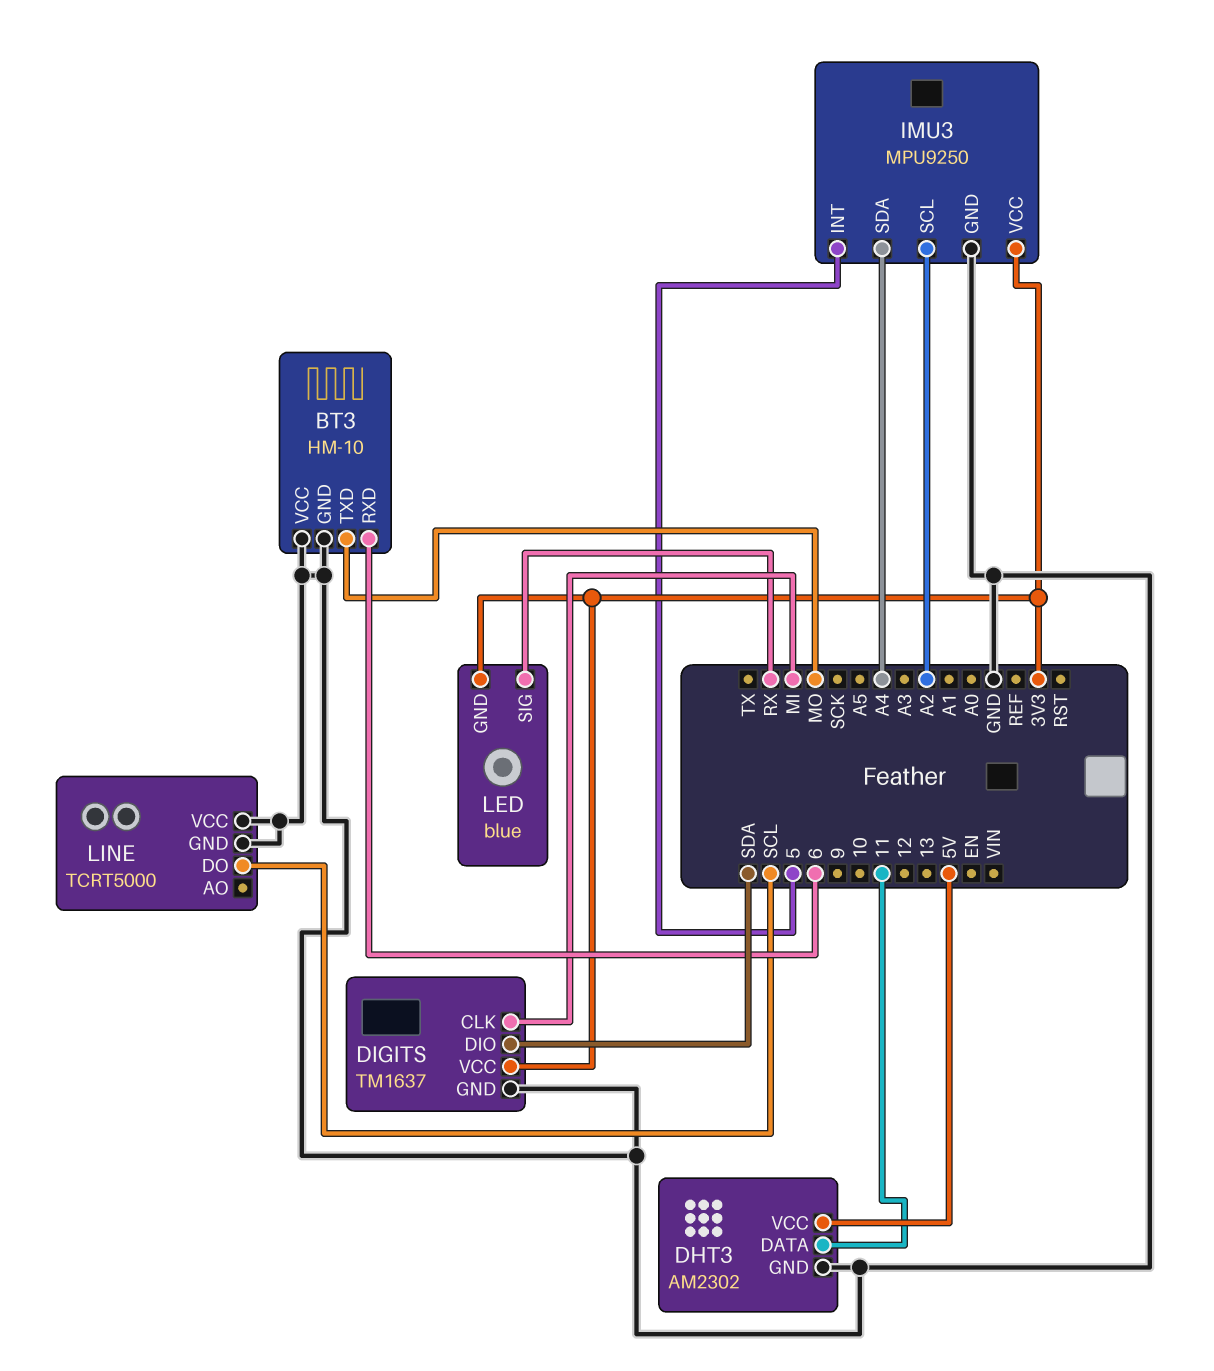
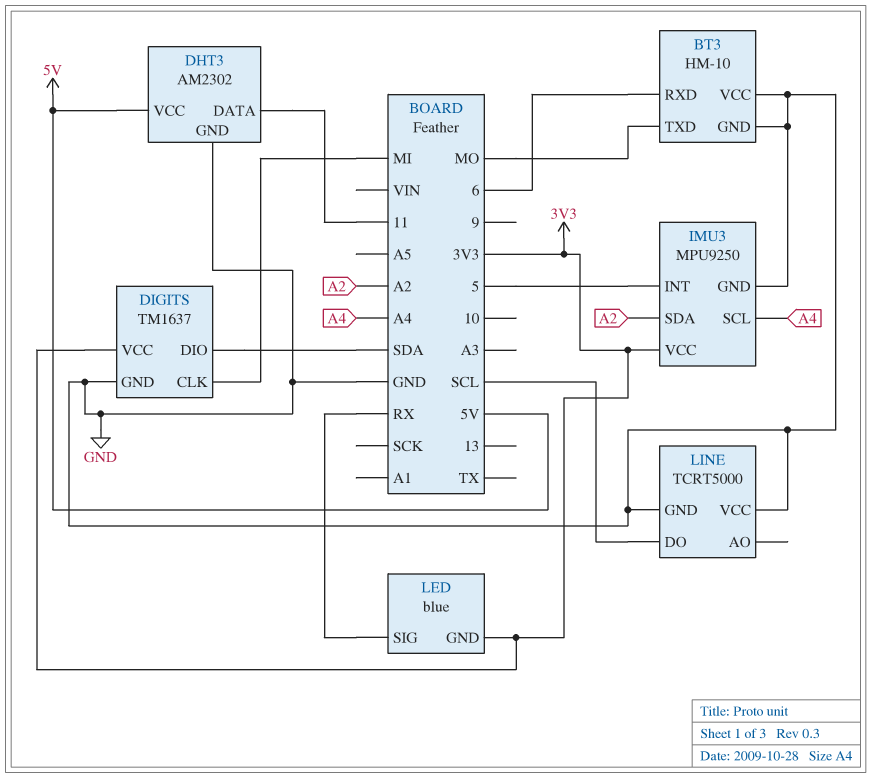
IMU3 pin SCL: A2 -> A4
IMU3 pin SDA: A4 -> A2

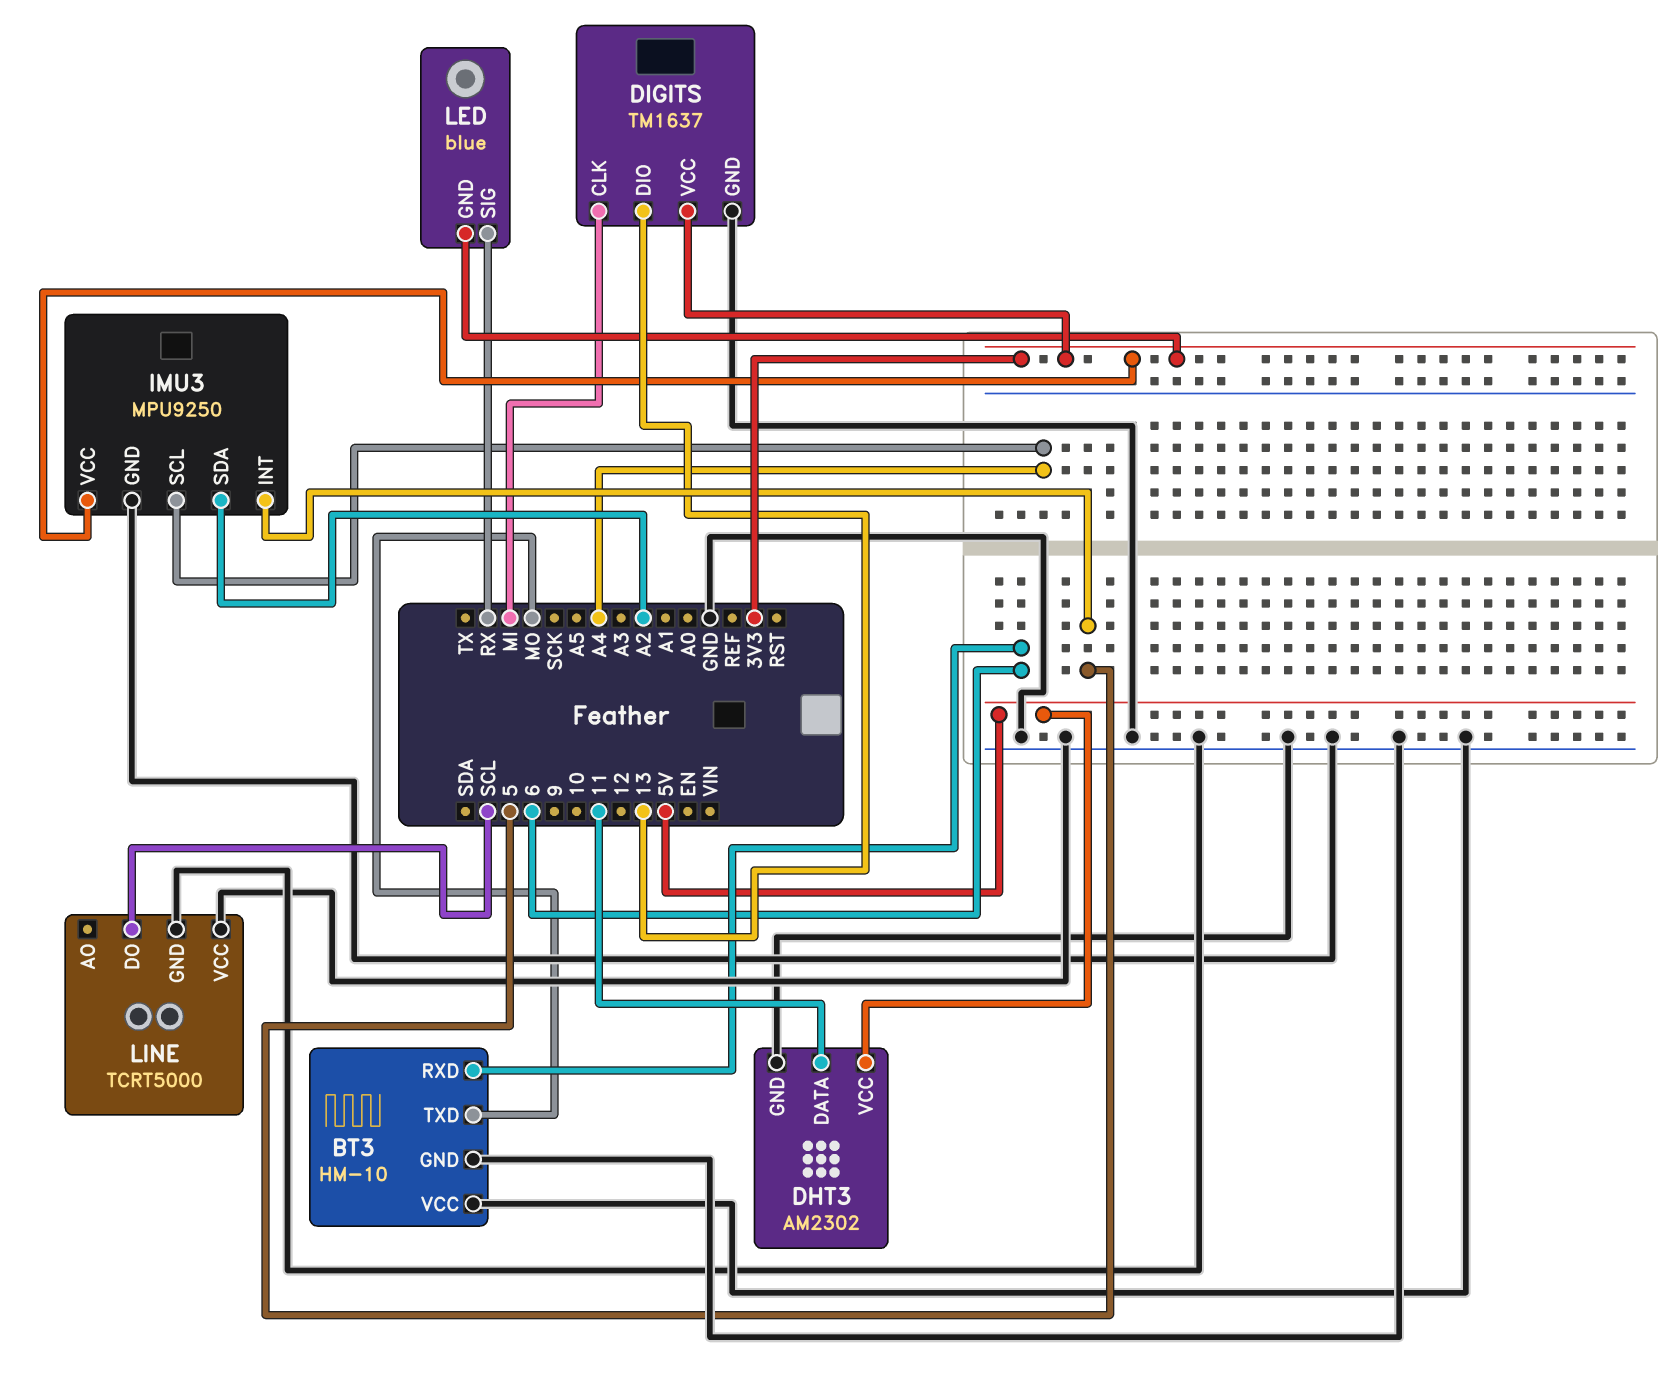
DIGITS pin DIO: SDA -> 13

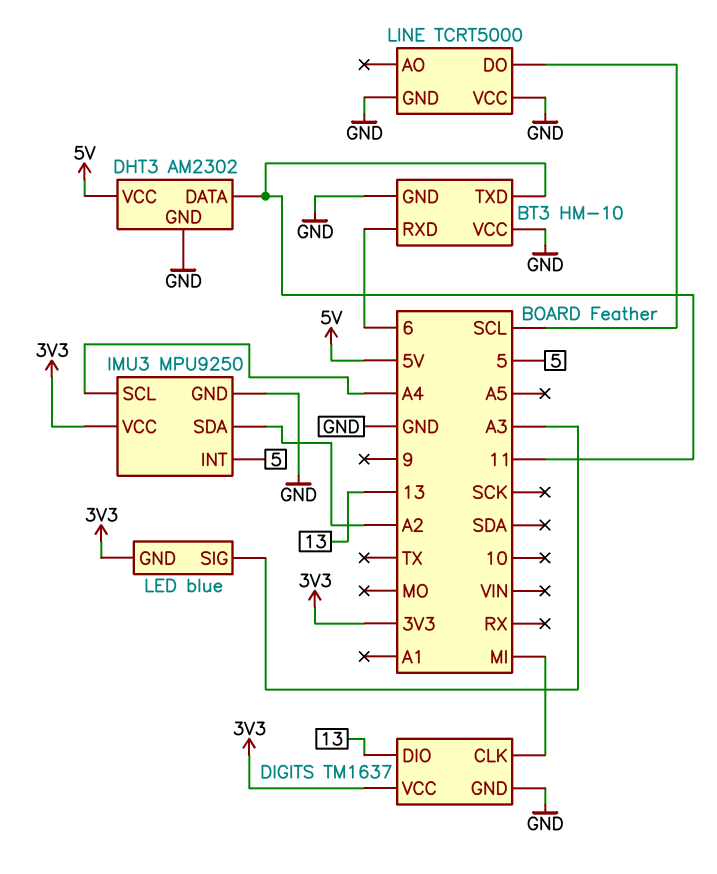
BT3 pin TXD: MO -> 11
LED pin SIG: RX -> A3

